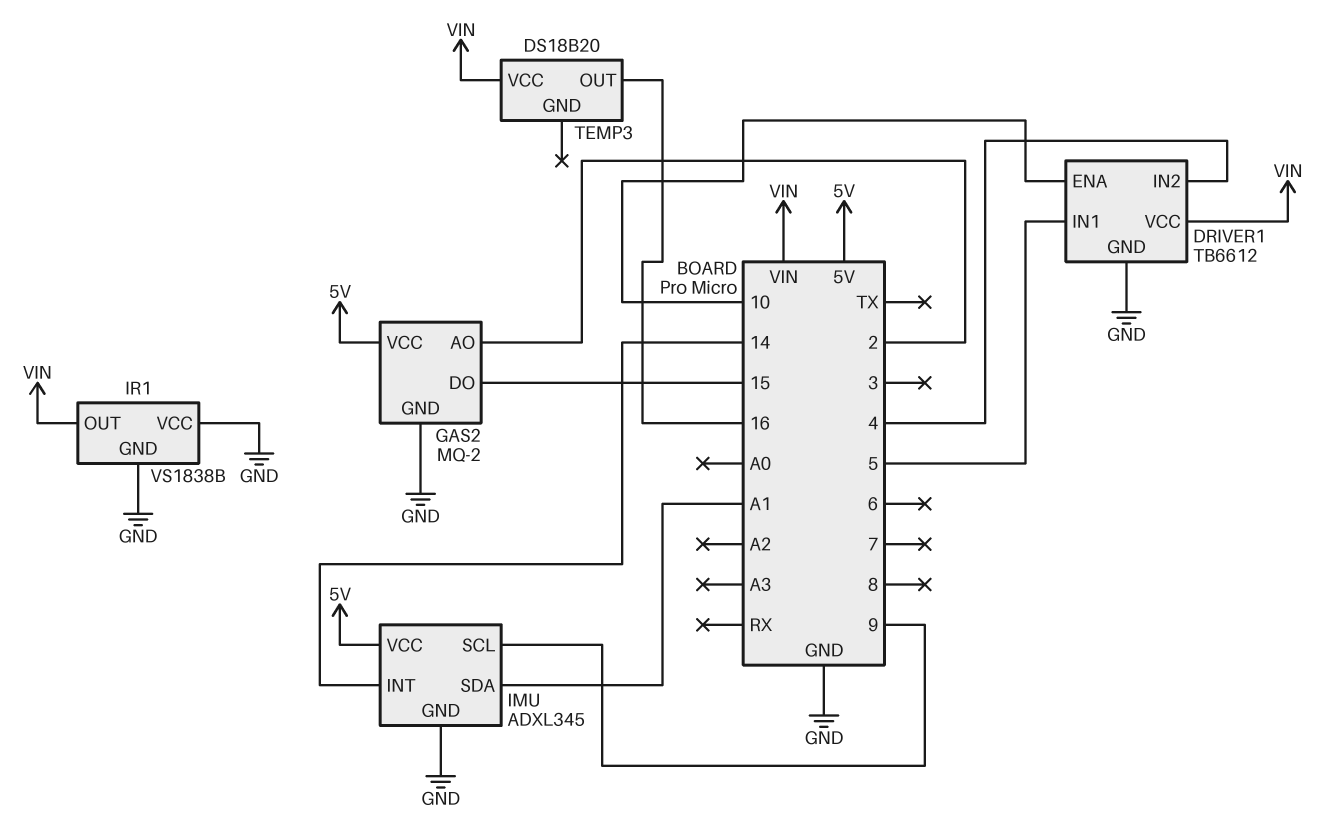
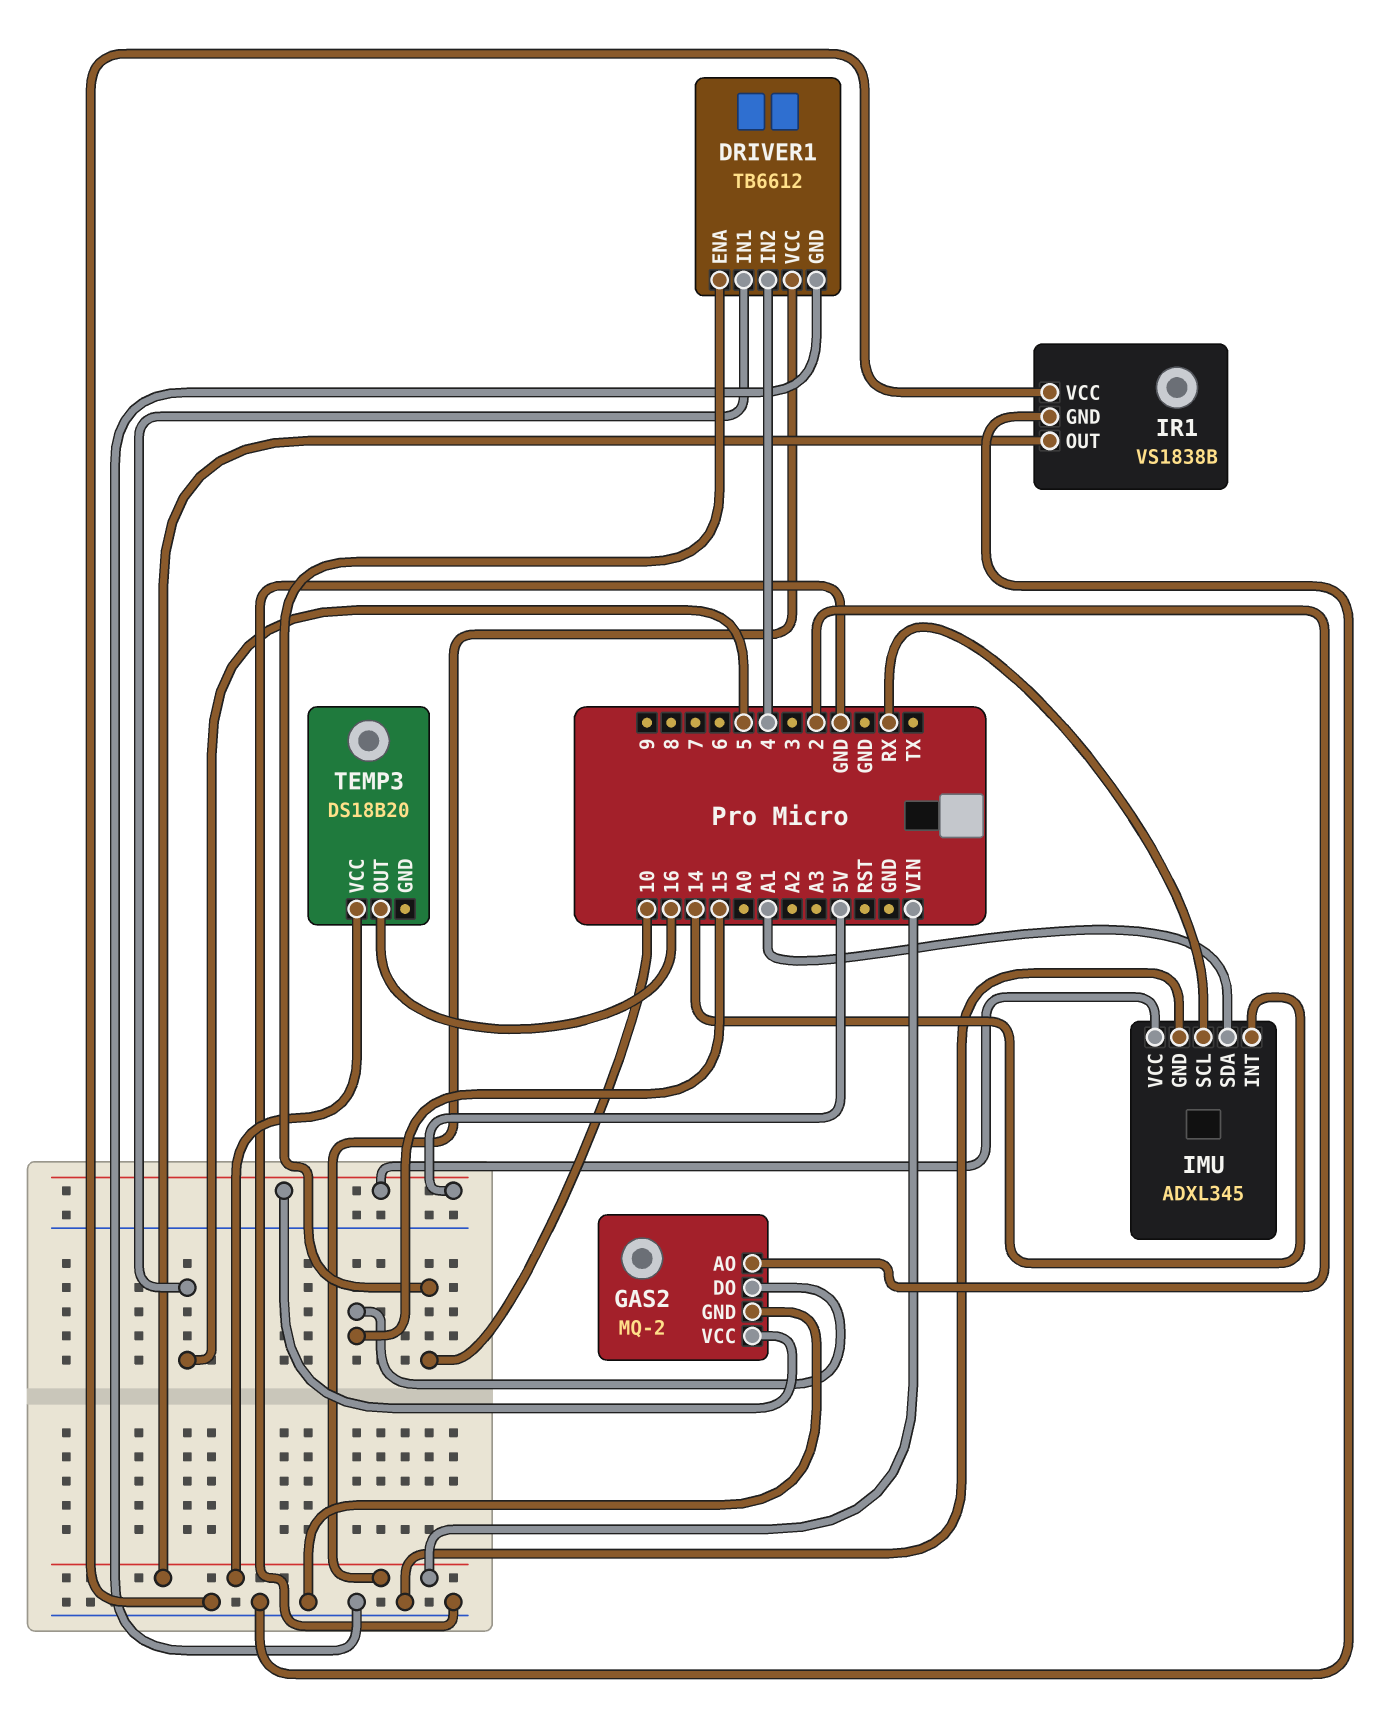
IMU pin SCL: 9 -> RX

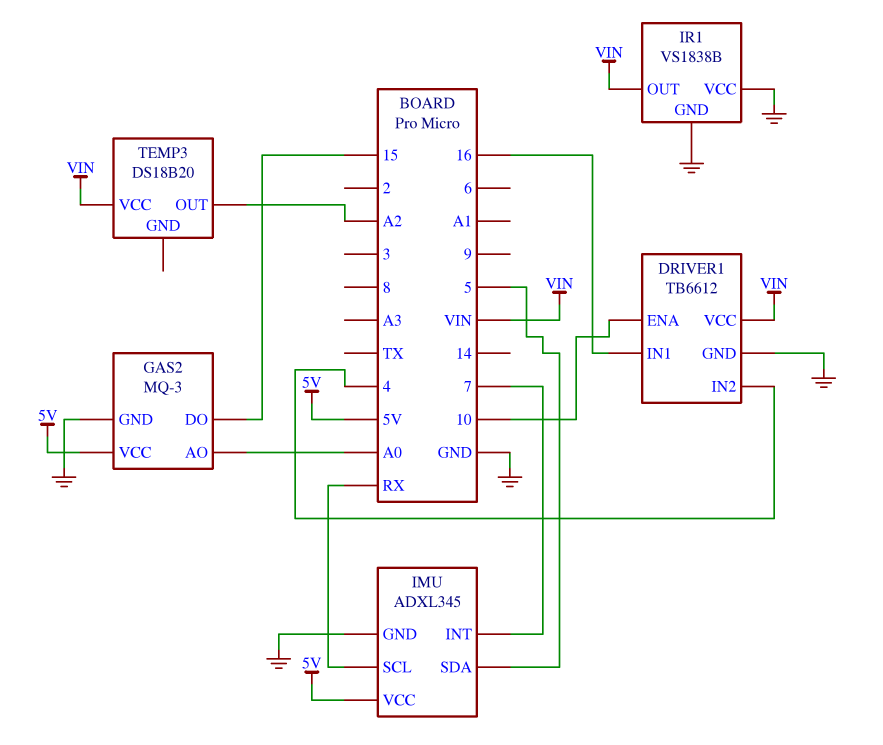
DRIVER1 pin IN1: 5 -> 16
GAS2: MQ-2 -> MQ-3
GAS2 pin AO: 2 -> A0
IMU pin INT: 14 -> 7
IMU pin SDA: A1 -> 5
TEMP3 pin OUT: 16 -> A2

